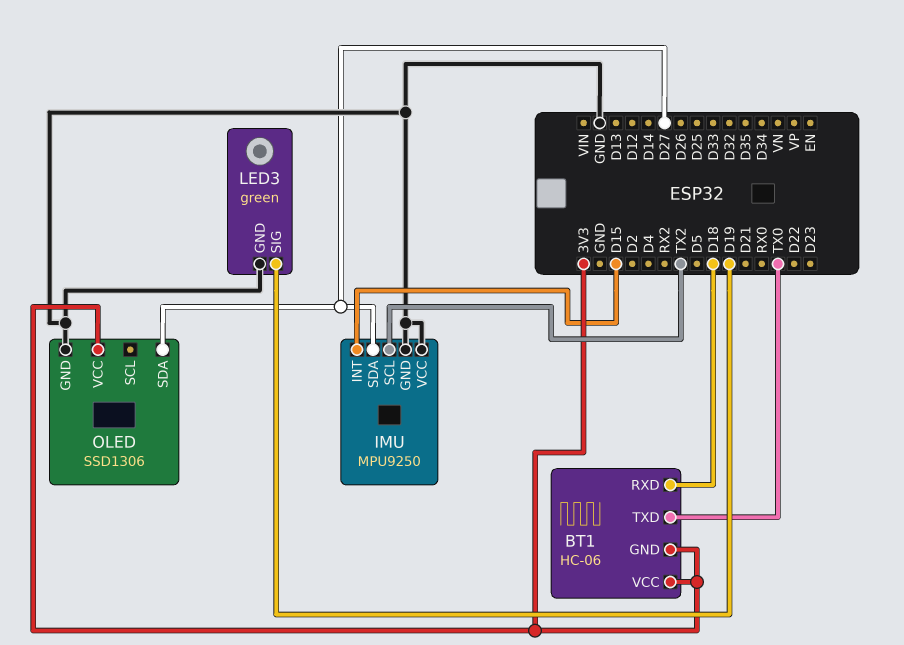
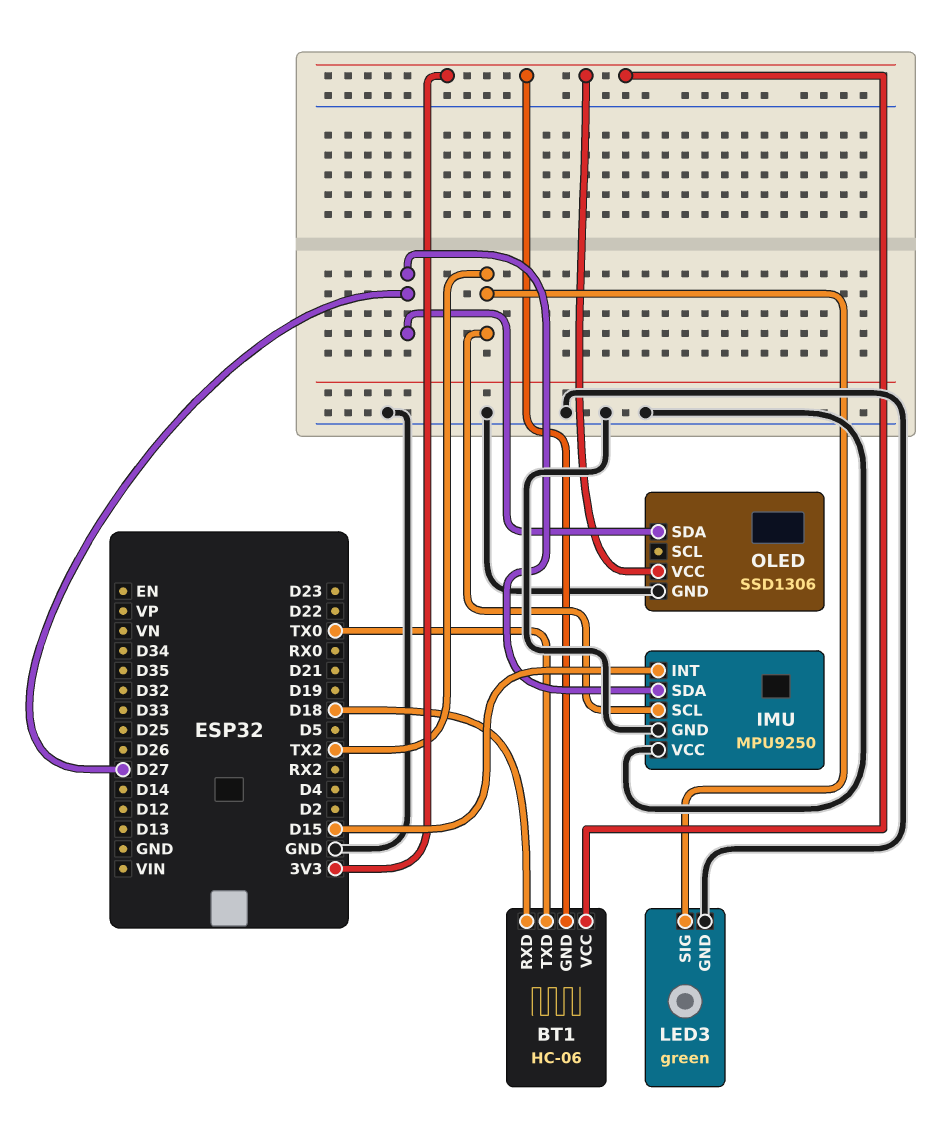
LED3 pin SIG: D19 -> TX2

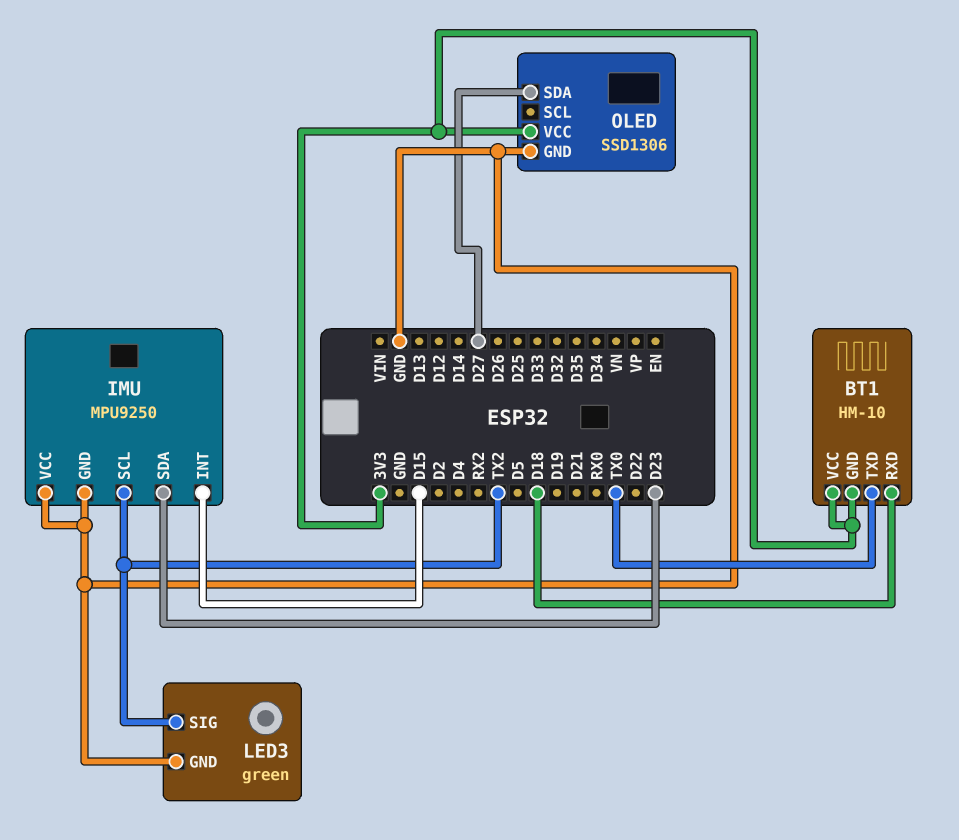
BT1: HC-06 -> HM-10
IMU pin SDA: D27 -> D23

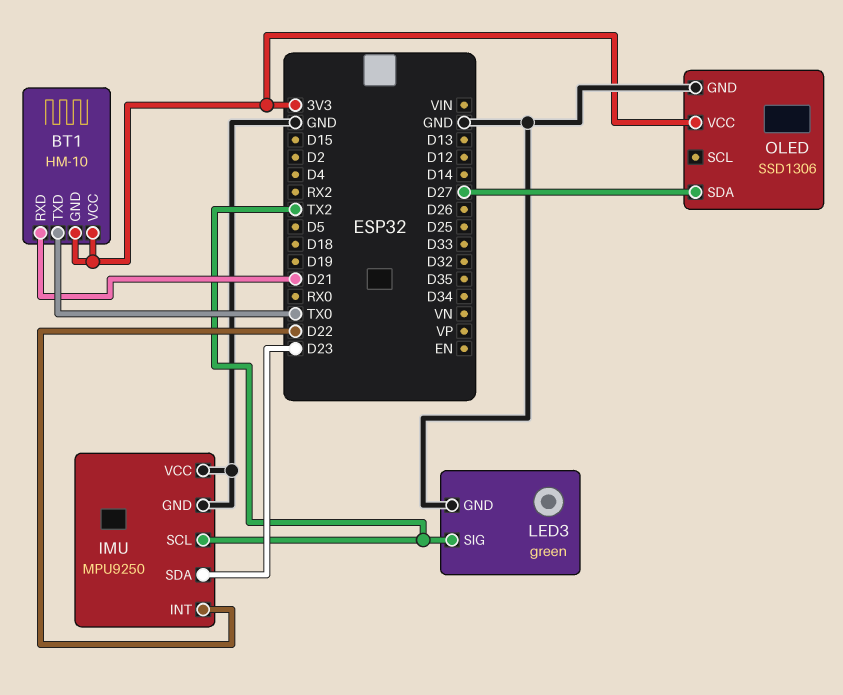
BT1 pin RXD: D18 -> D21
IMU pin INT: D15 -> D22

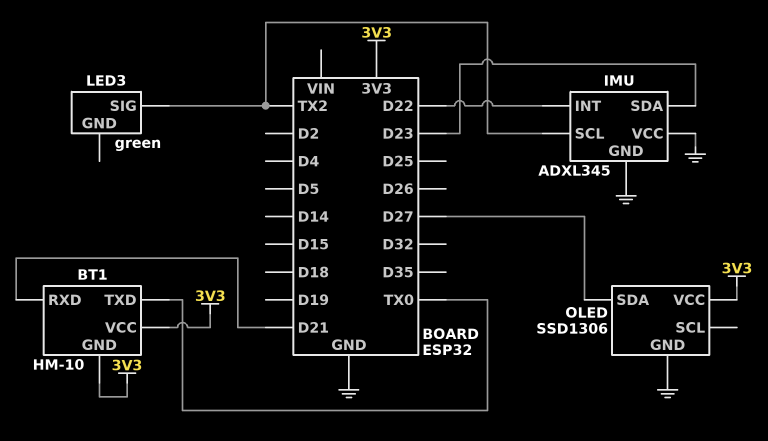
IMU: MPU9250 -> ADXL345
LED3 pin GND: GND -> none

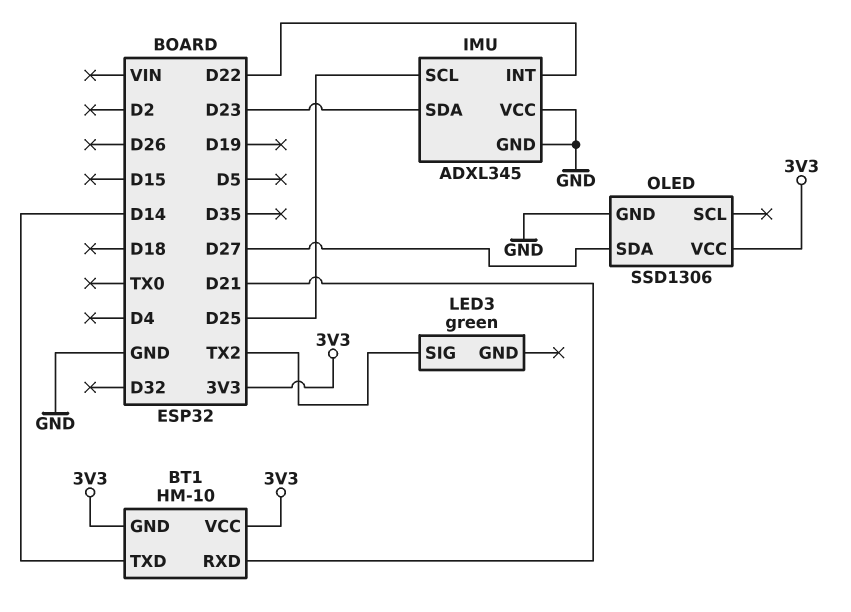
BT1 pin TXD: TX0 -> D14
IMU pin SCL: TX2 -> D25

